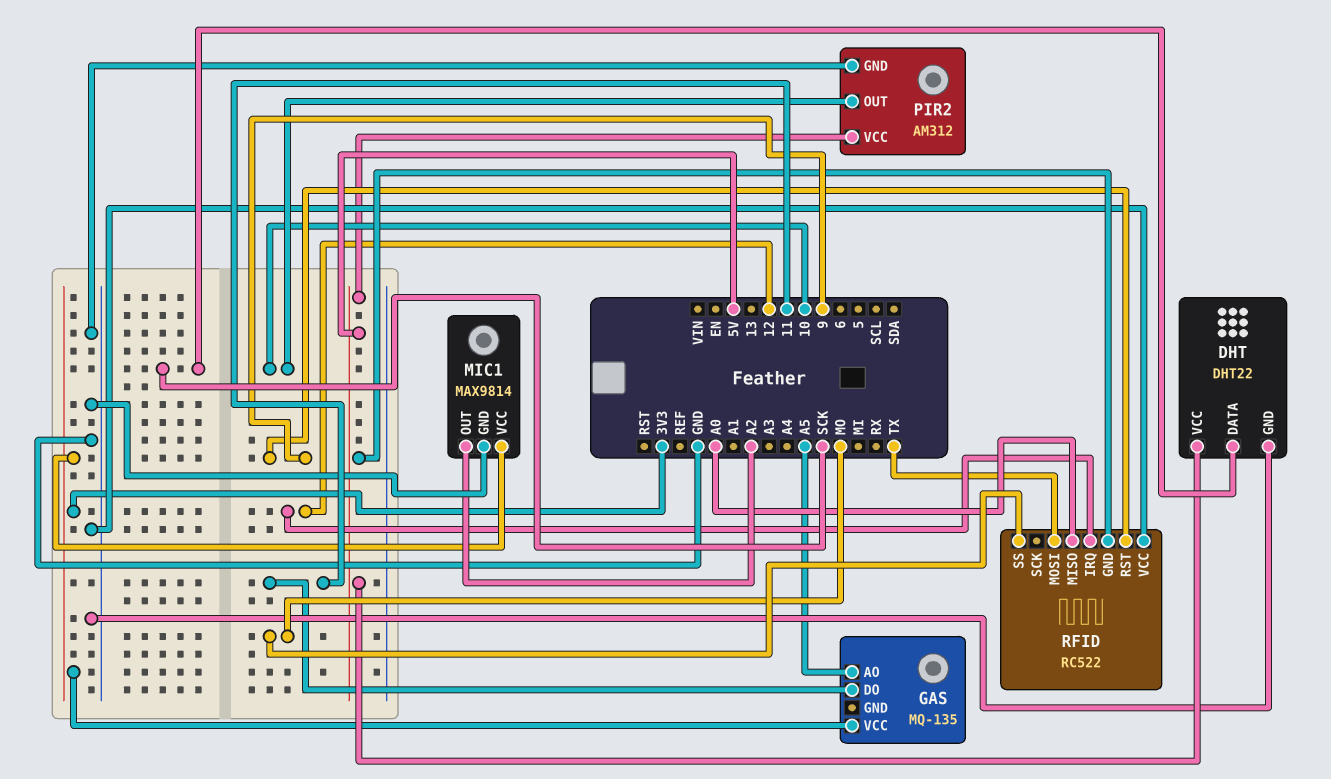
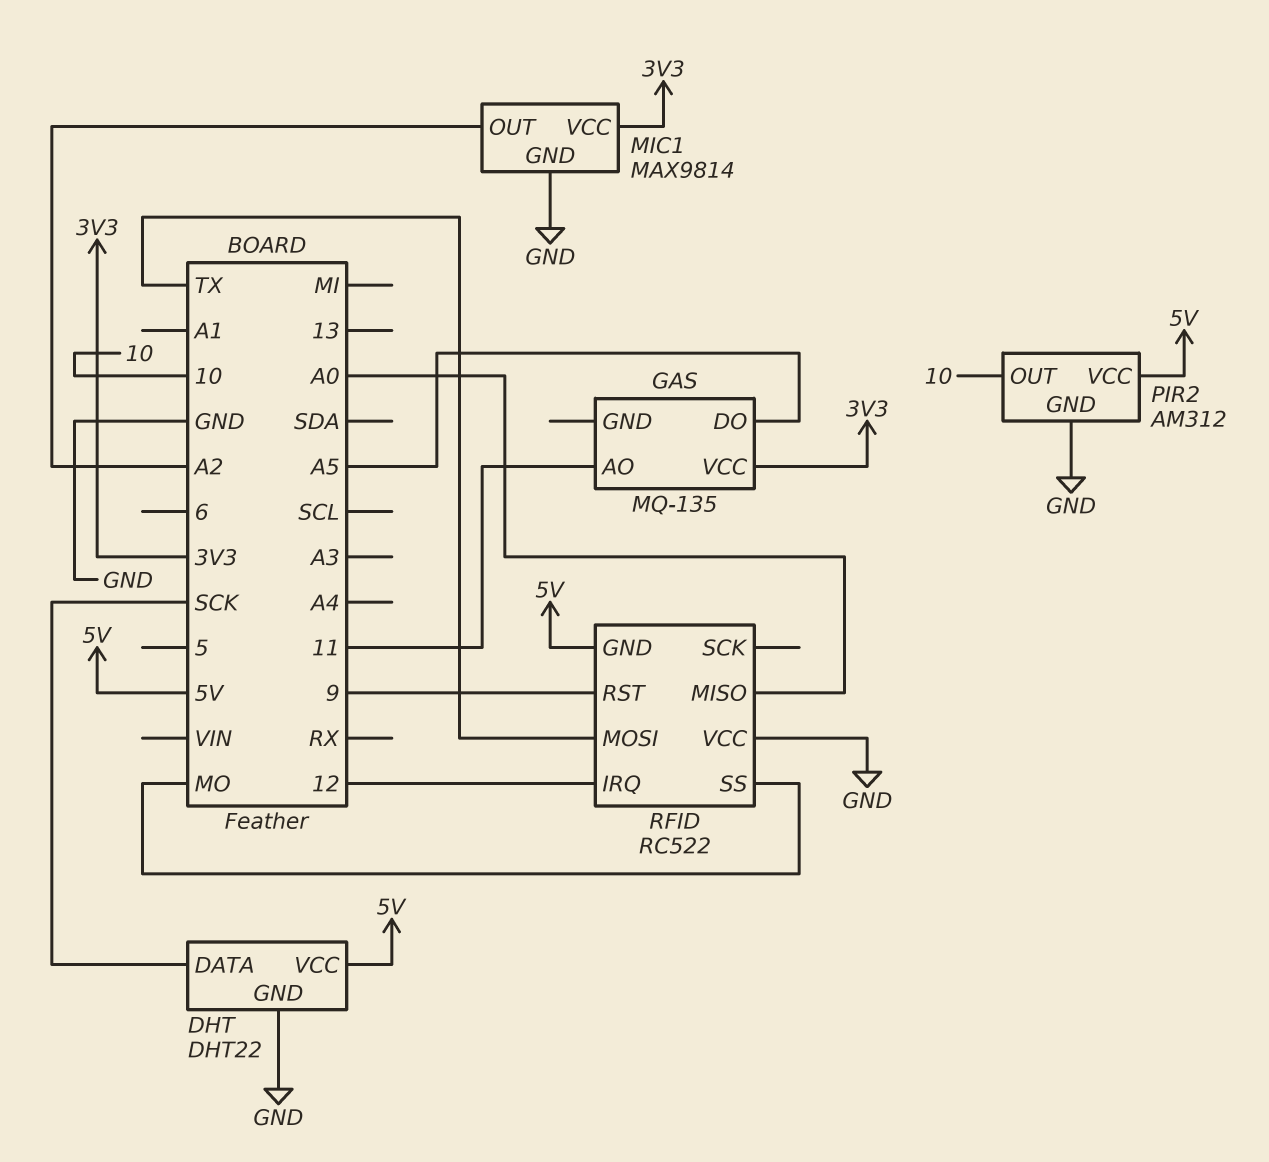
GAS pin AO: A5 -> 11
GAS pin DO: 11 -> A5

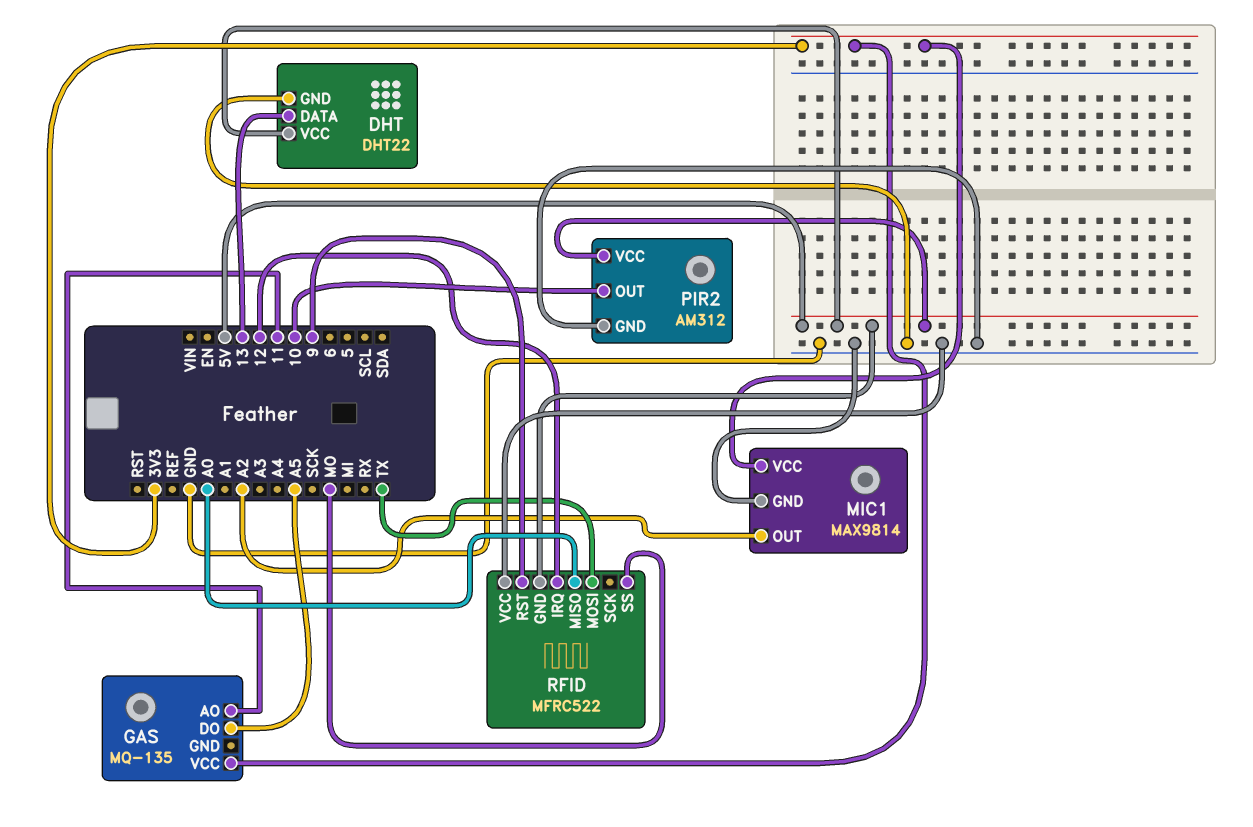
DHT pin DATA: SCK -> 13
RFID: RC522 -> MFRC522

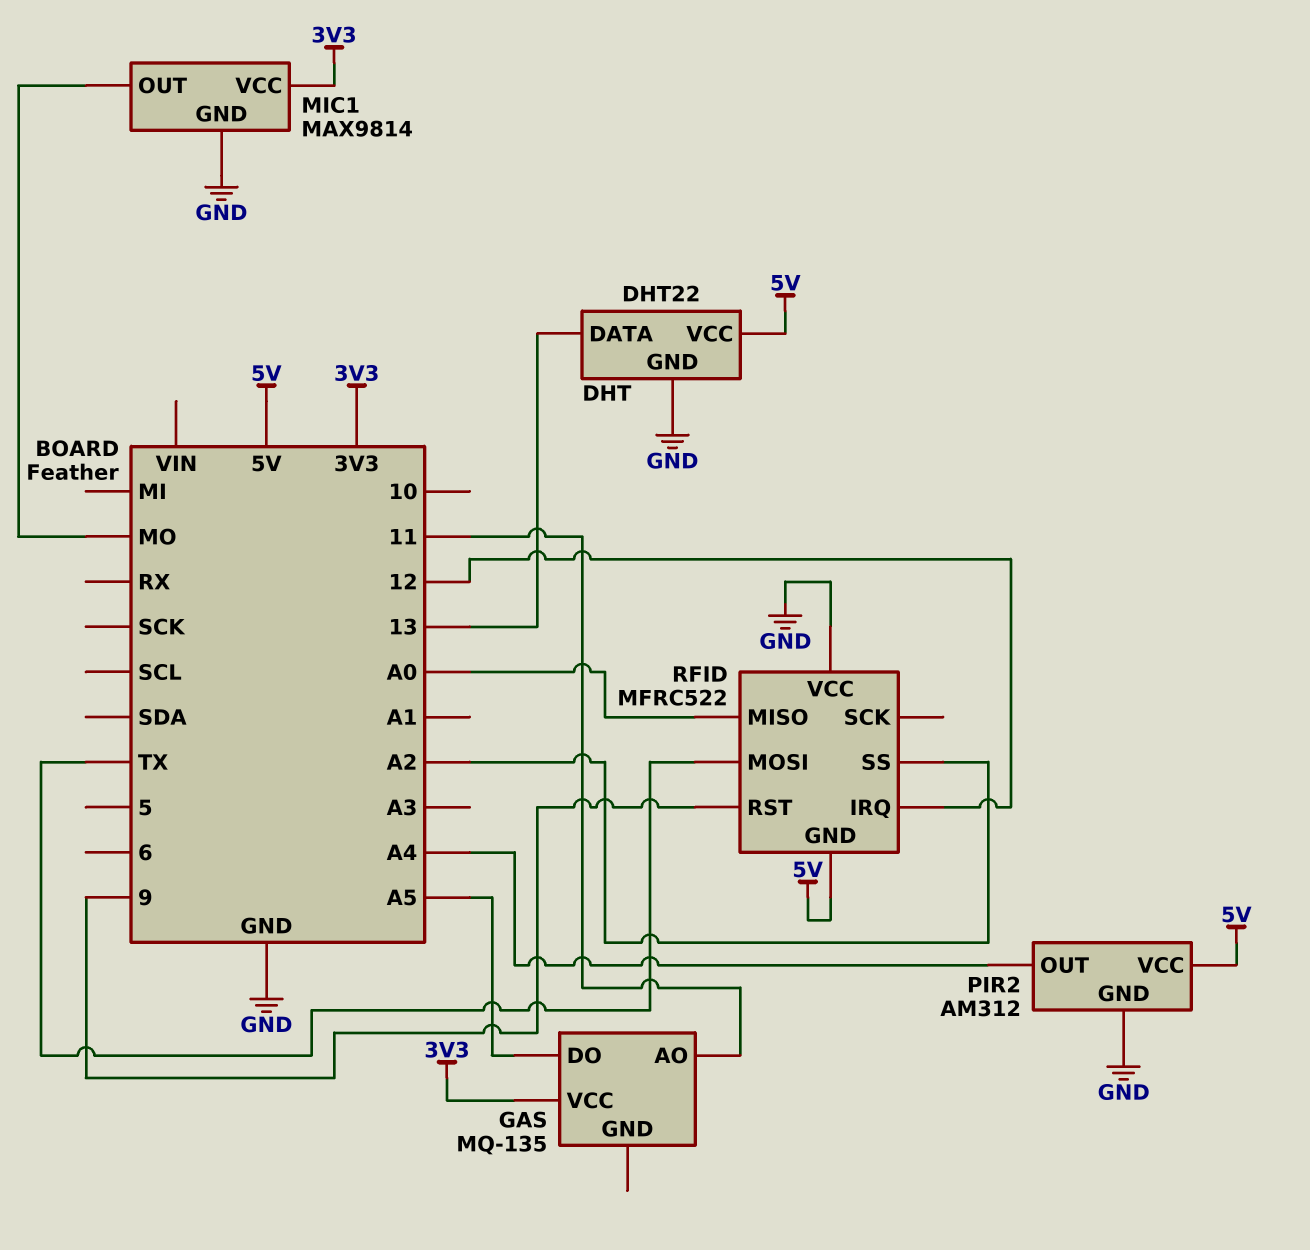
MIC1 pin OUT: A2 -> MO
PIR2 pin OUT: 10 -> A4
RFID pin SS: MO -> A2

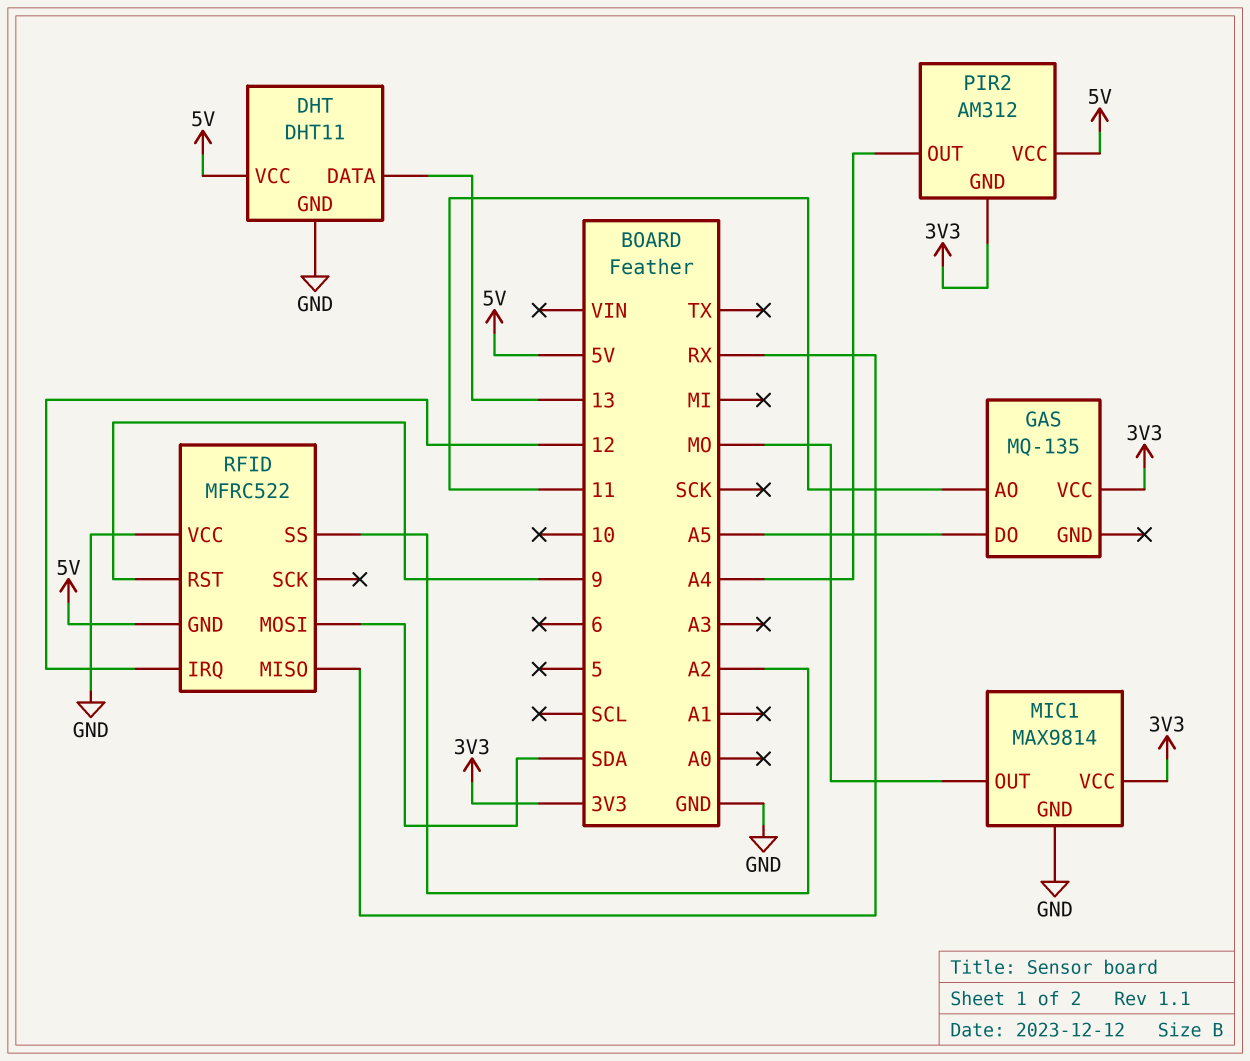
DHT: DHT22 -> DHT11
PIR2 pin GND: GND -> 3V3
RFID pin MISO: A0 -> RX
RFID pin MOSI: TX -> SDA

